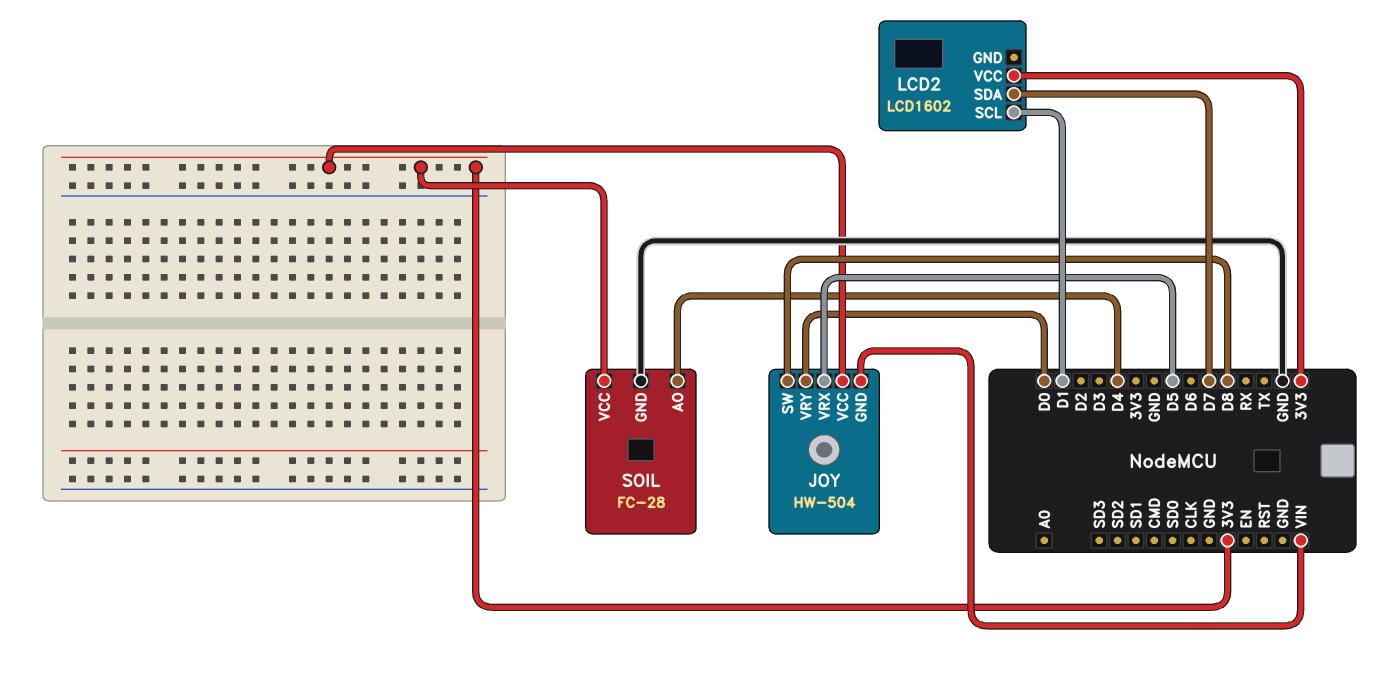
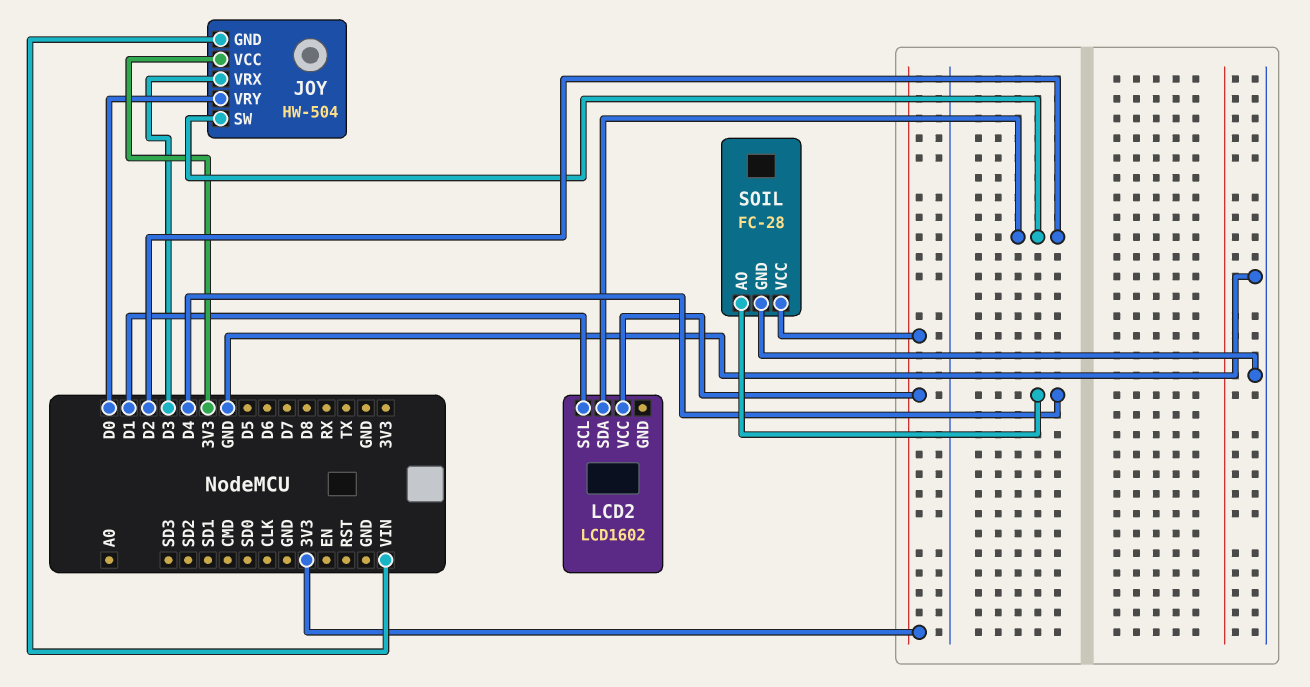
JOY pin SW: D8 -> D2
JOY pin VRX: D5 -> D3
LCD2 pin SDA: D7 -> D2

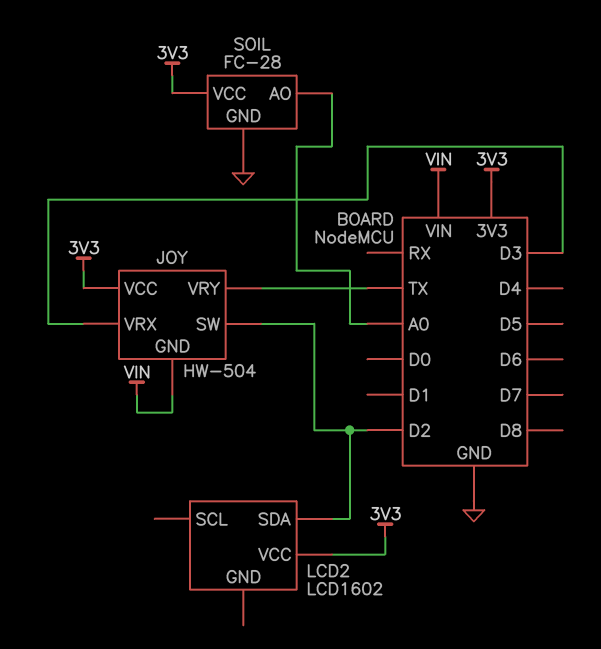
JOY pin VRY: D0 -> TX
LCD2 pin SCL: D1 -> none
SOIL pin AO: D4 -> A0

